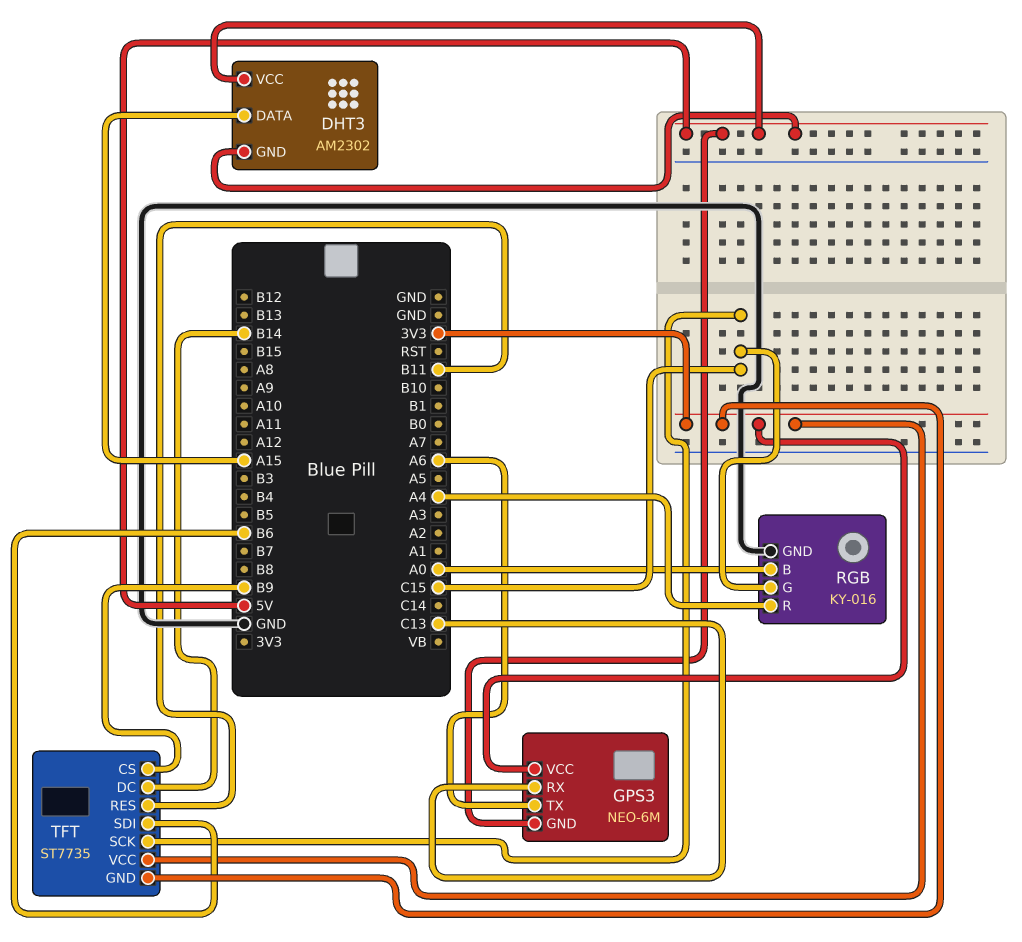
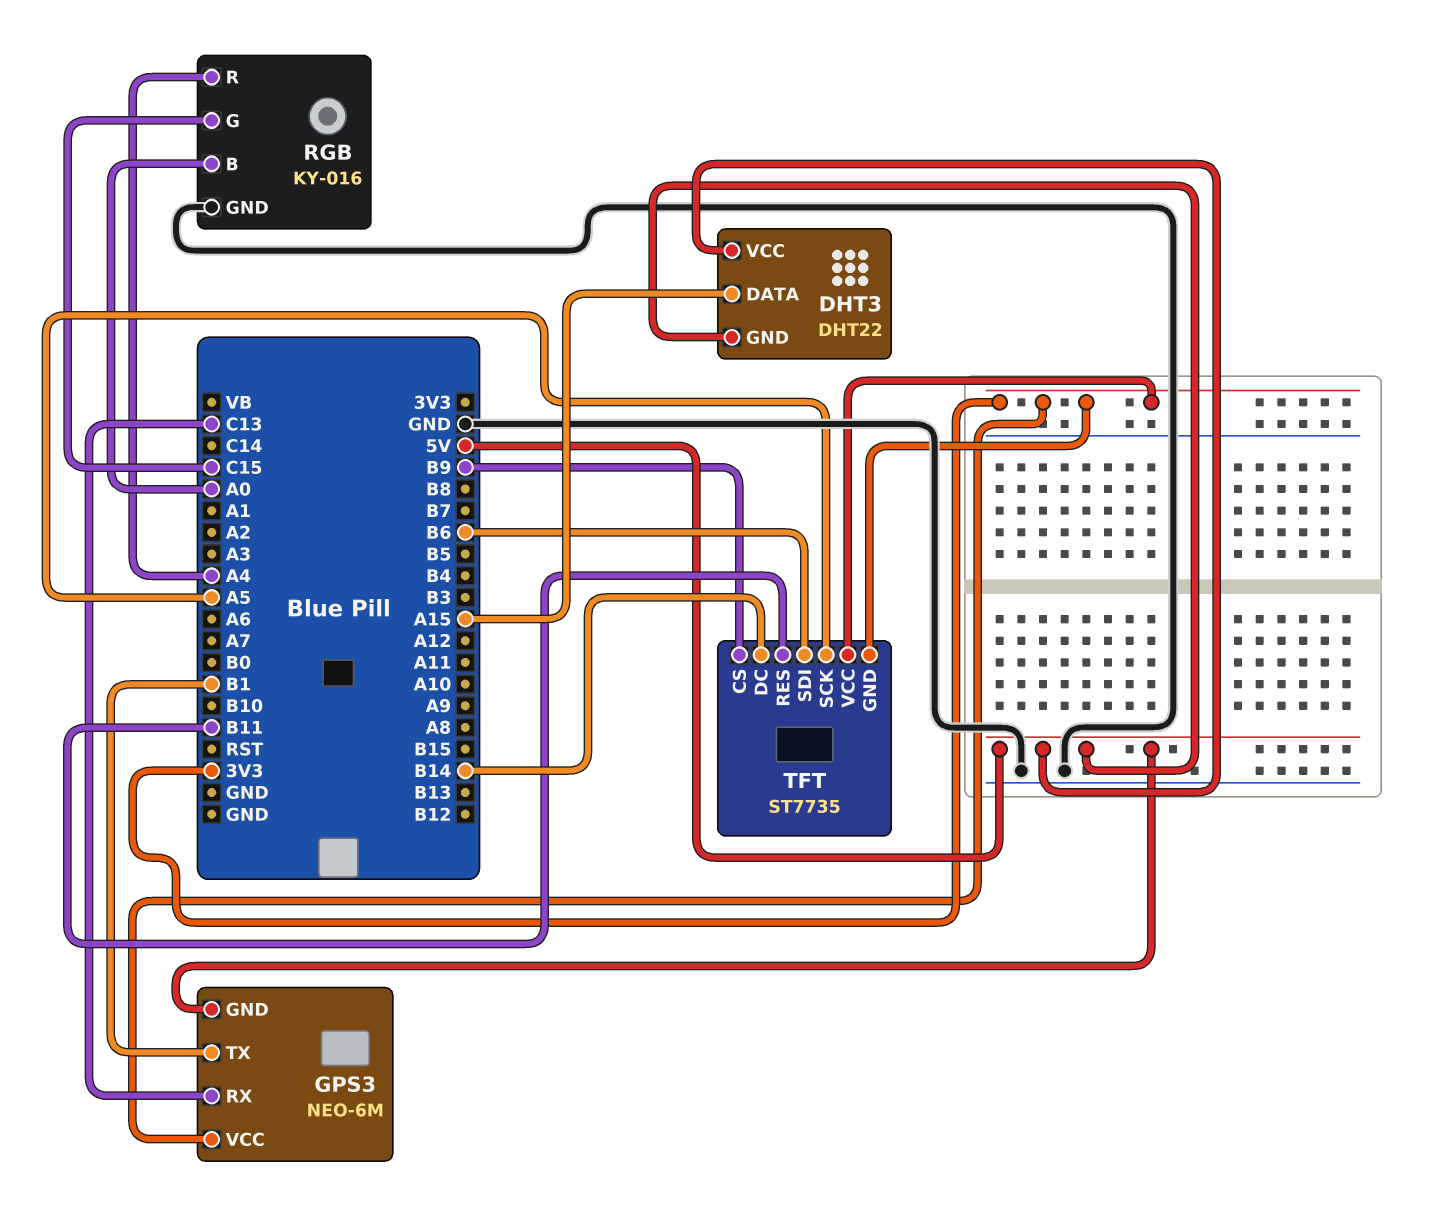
DHT3: AM2302 -> DHT22
GPS3 pin TX: A6 -> B1
TFT pin SCK: C15 -> A5

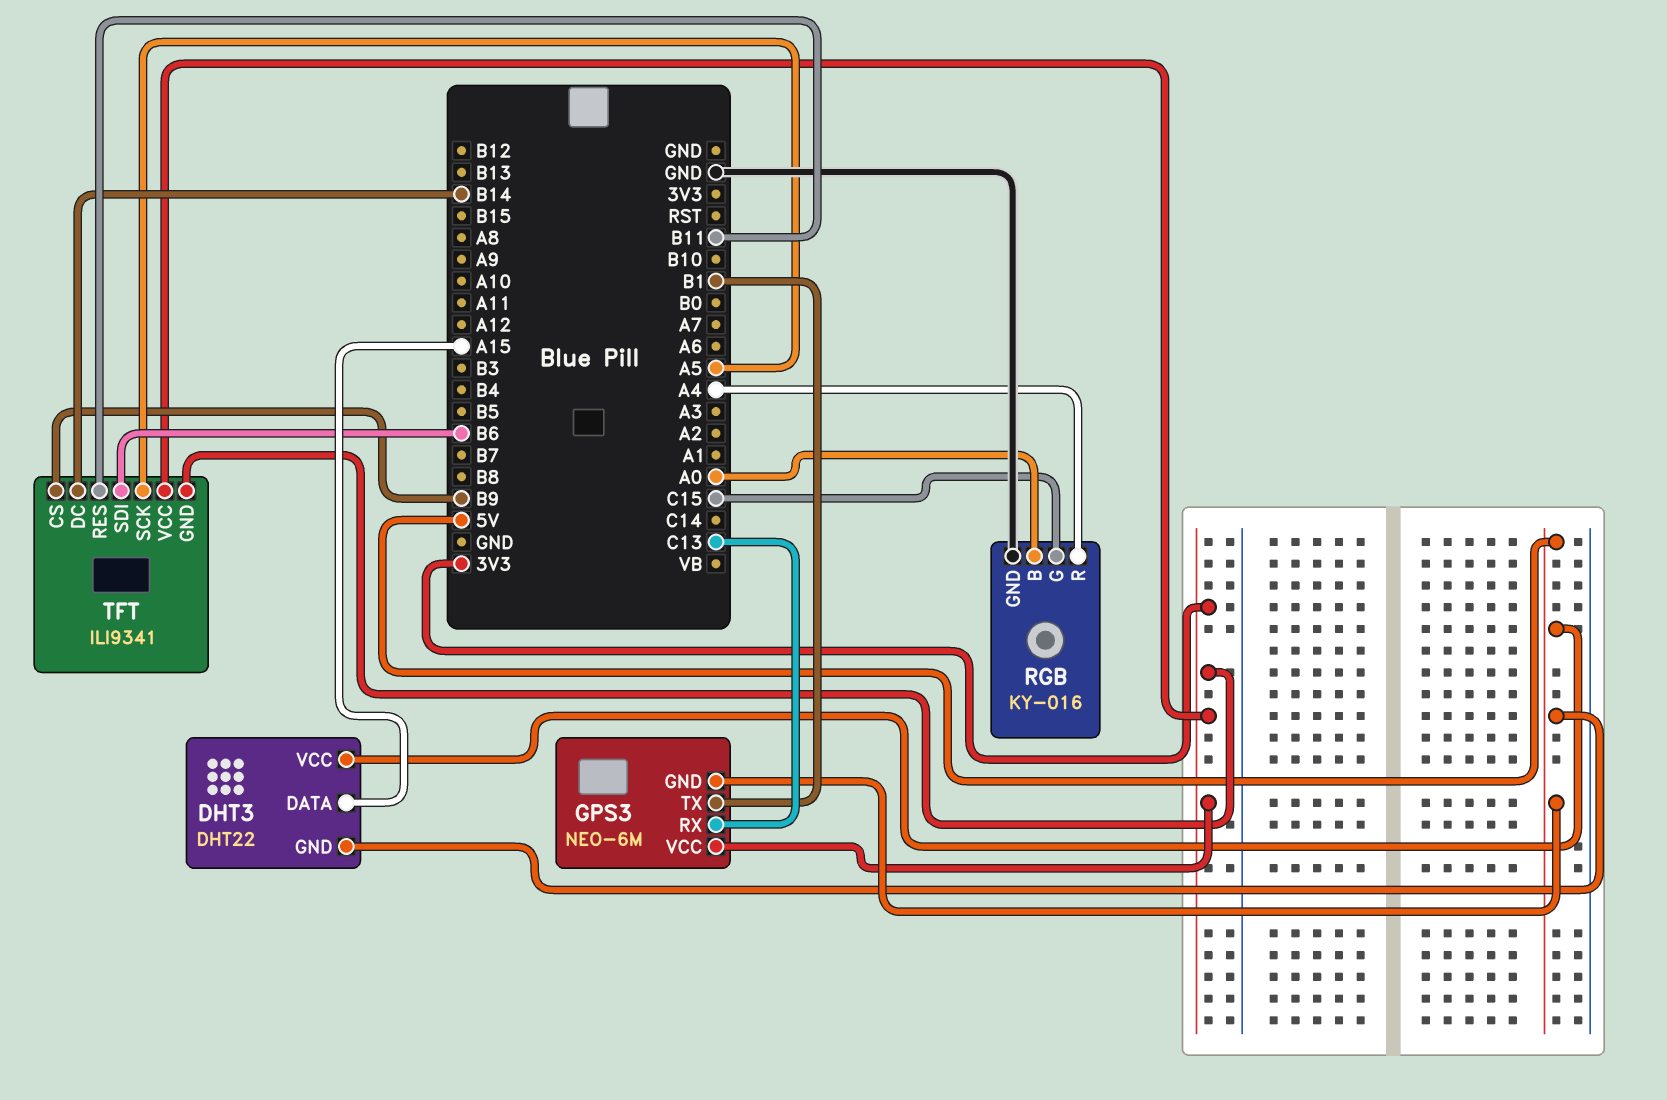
TFT: ST7735 -> ILI9341

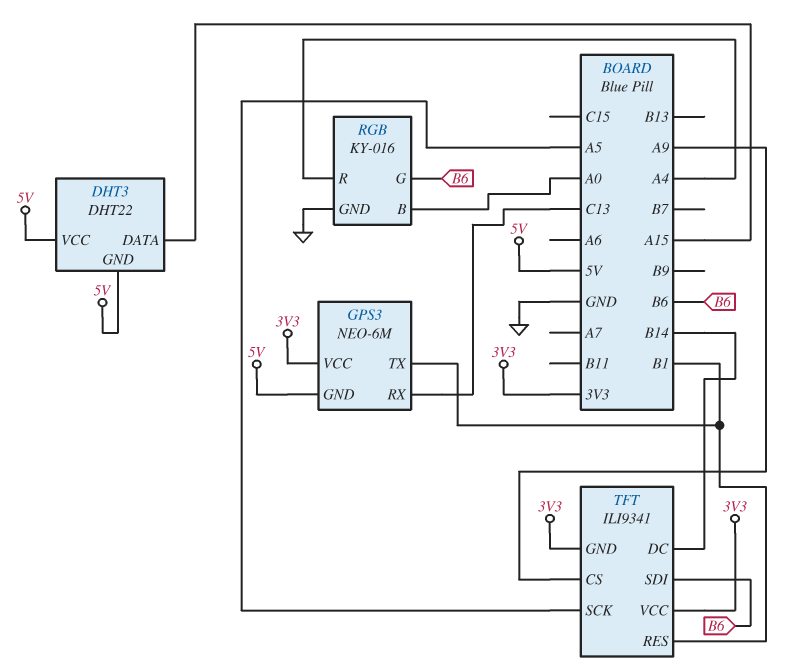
RGB pin G: C15 -> B6
TFT pin CS: B9 -> A9
TFT pin RES: B11 -> B1

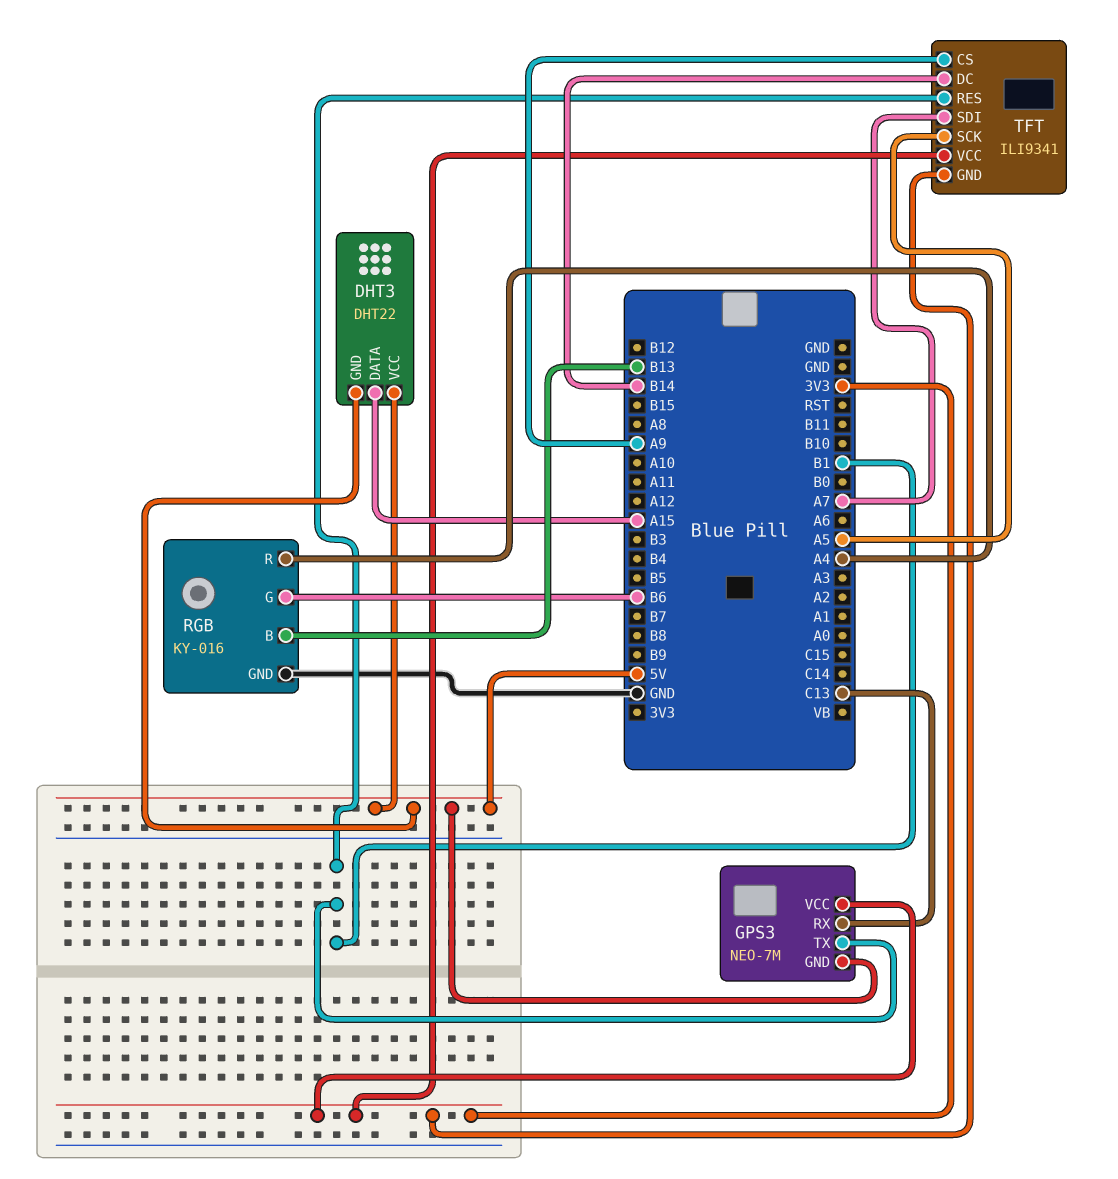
GPS3: NEO-6M -> NEO-7M
RGB pin B: A0 -> B13
TFT pin SDI: B6 -> A7

